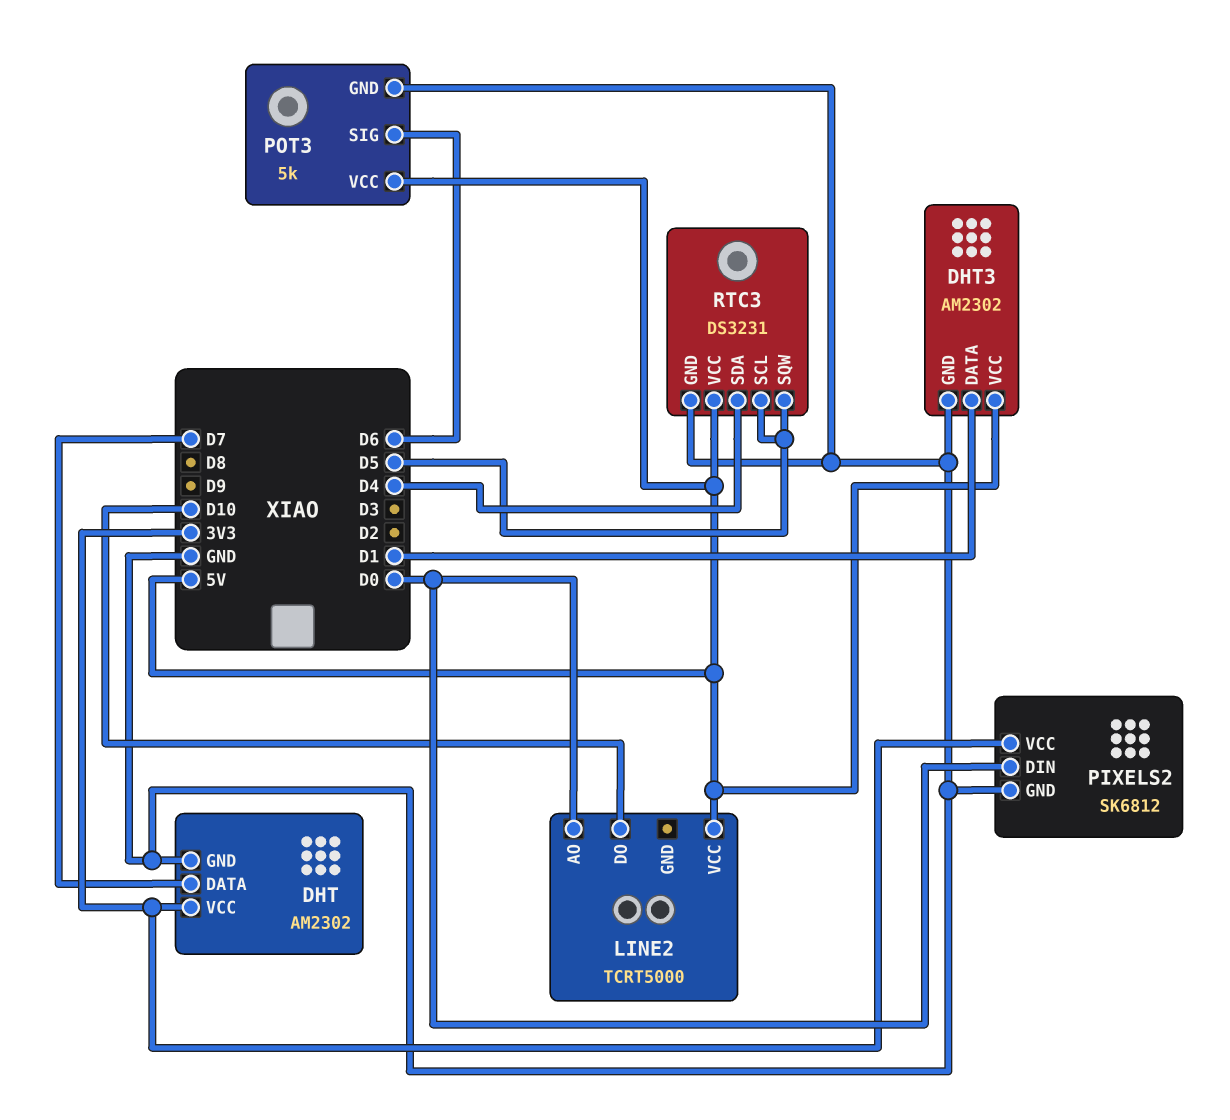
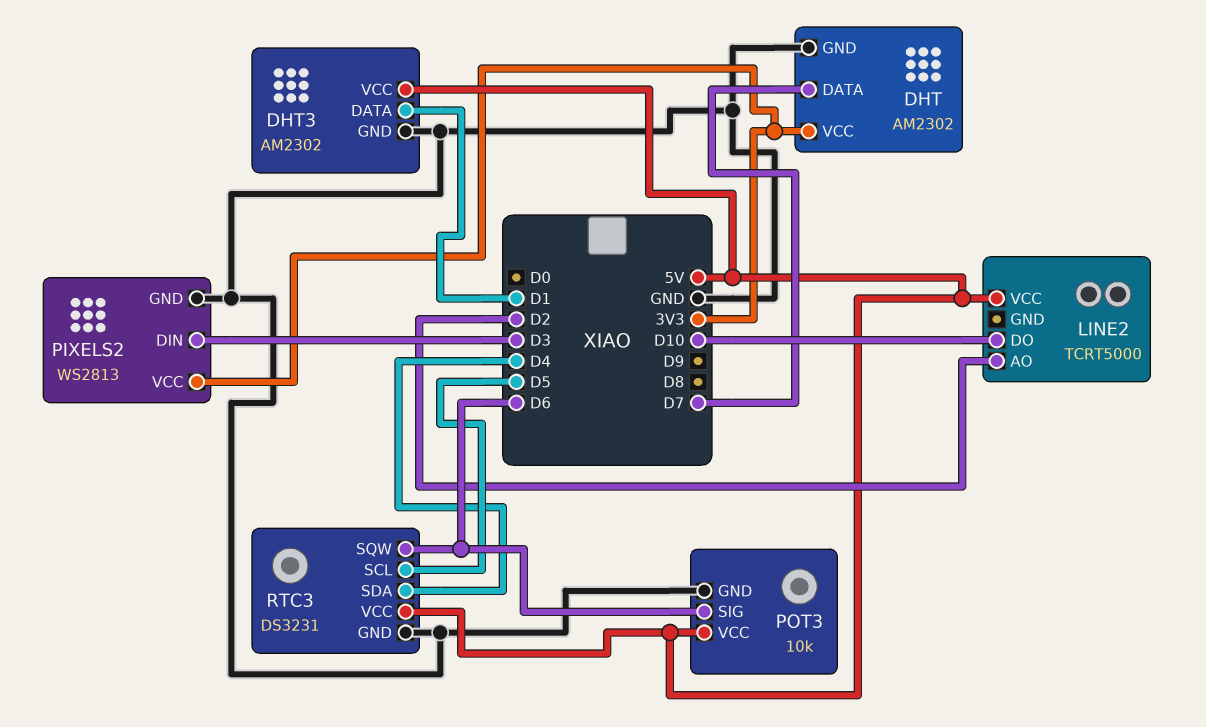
LINE2 pin AO: D0 -> D2
PIXELS2: SK6812 -> WS2813
PIXELS2 pin DIN: D0 -> D3
POT3: 5k -> 10k
RTC3 pin SQW: D5 -> D6

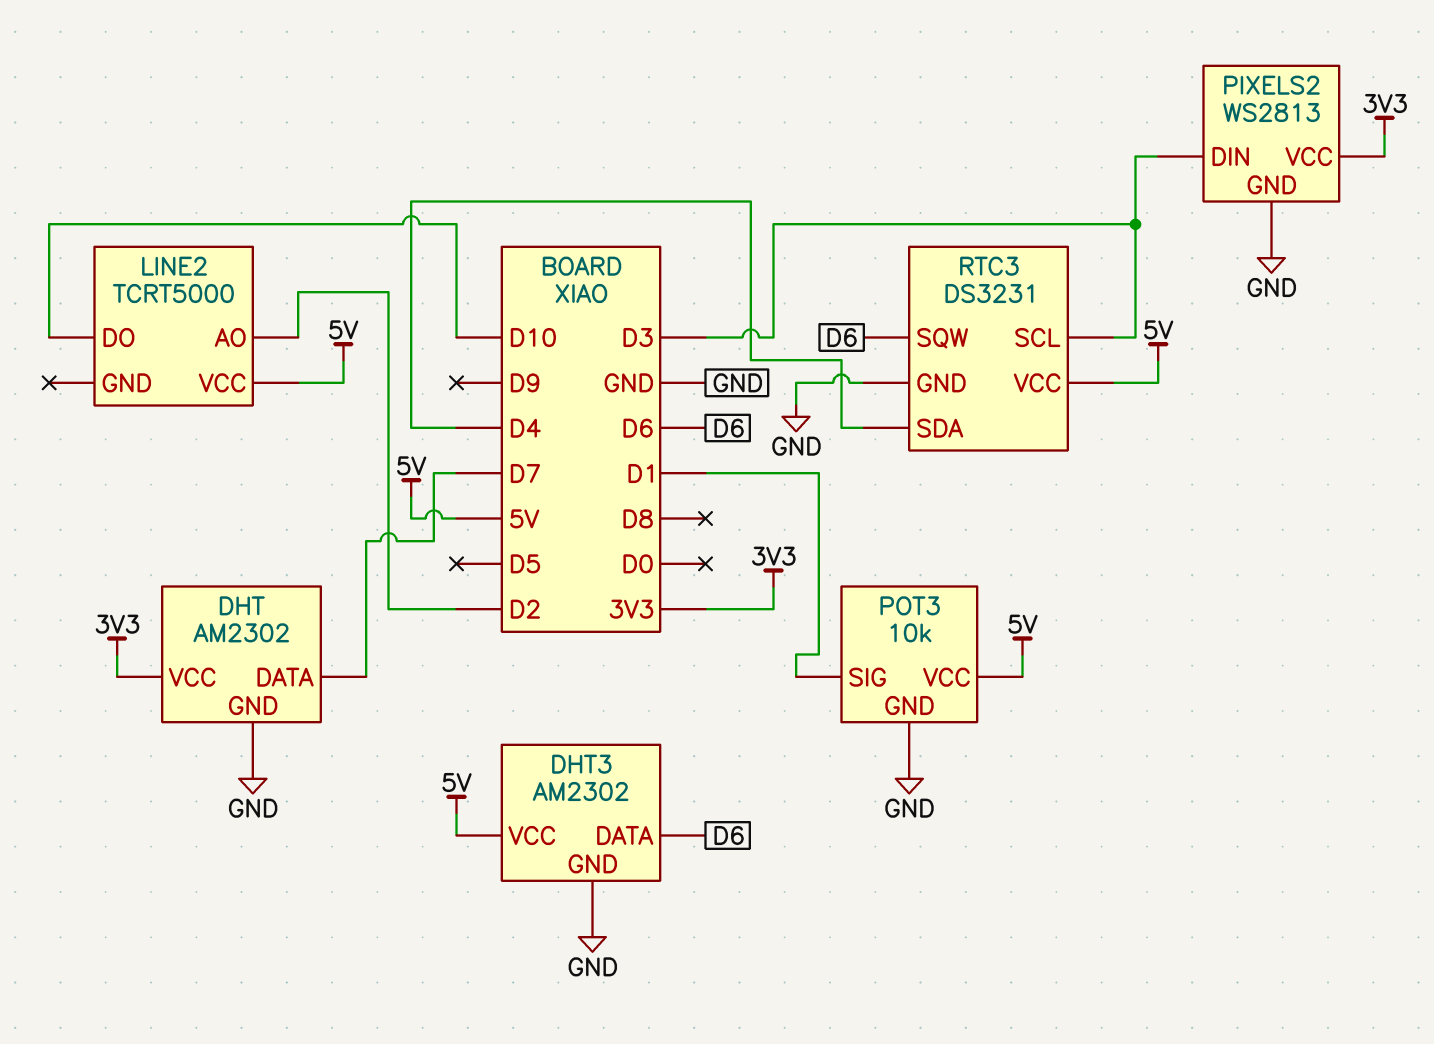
DHT3 pin DATA: D1 -> D6
POT3 pin SIG: D6 -> D1
RTC3 pin SCL: D5 -> D3

